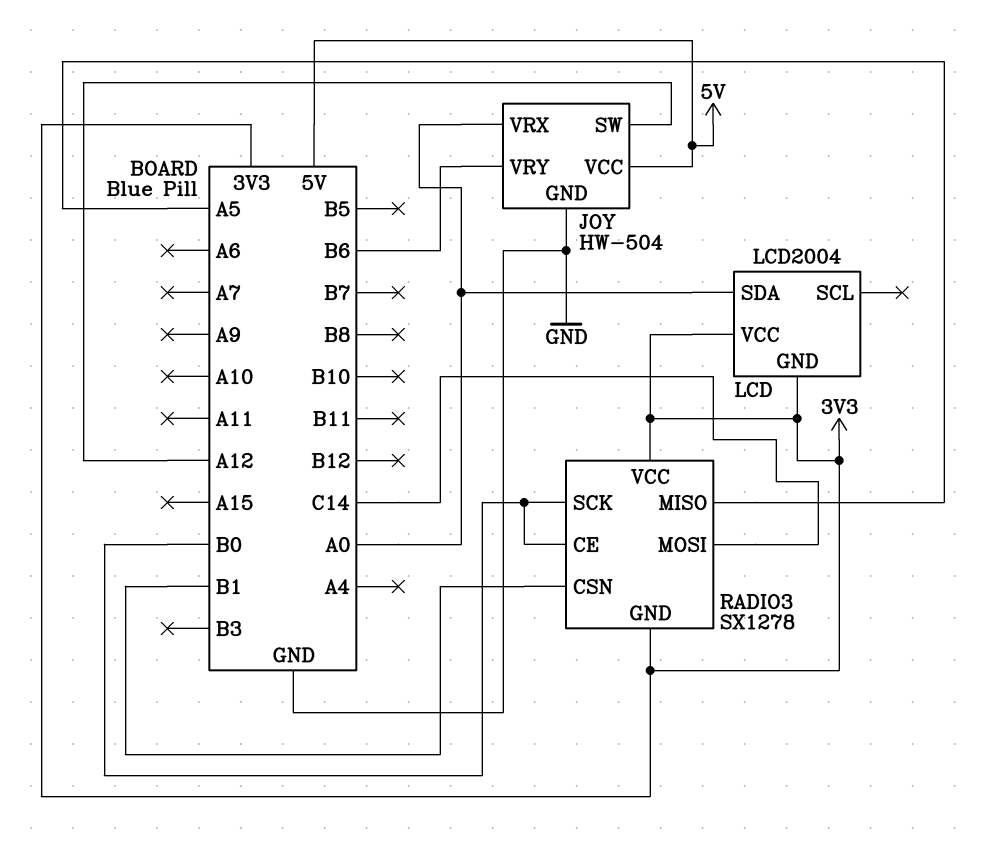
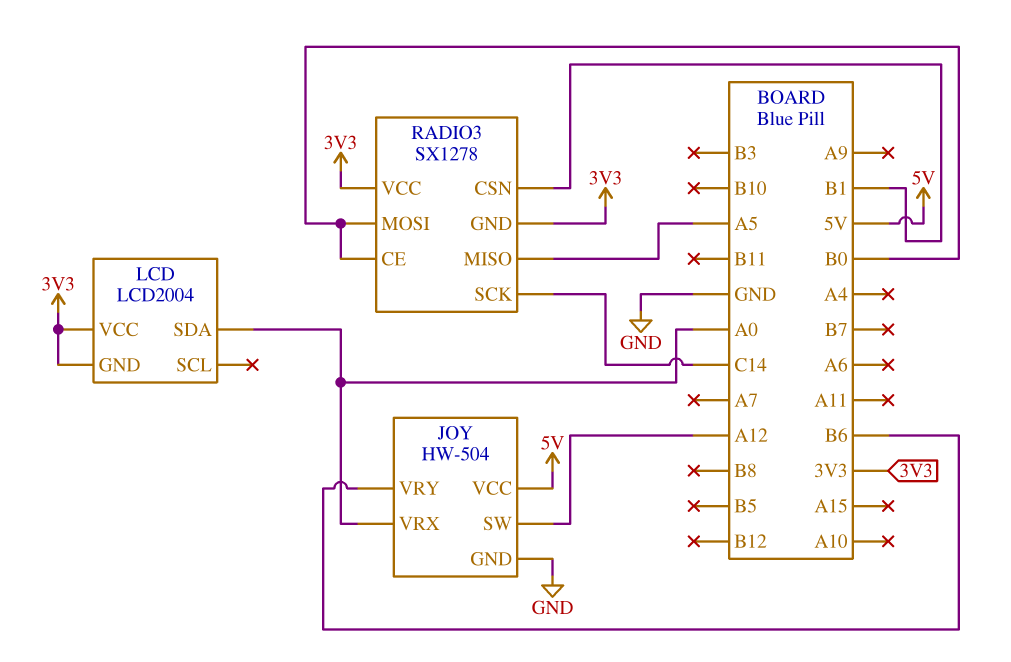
RADIO3 pin MOSI: C14 -> B0
RADIO3 pin SCK: B0 -> C14

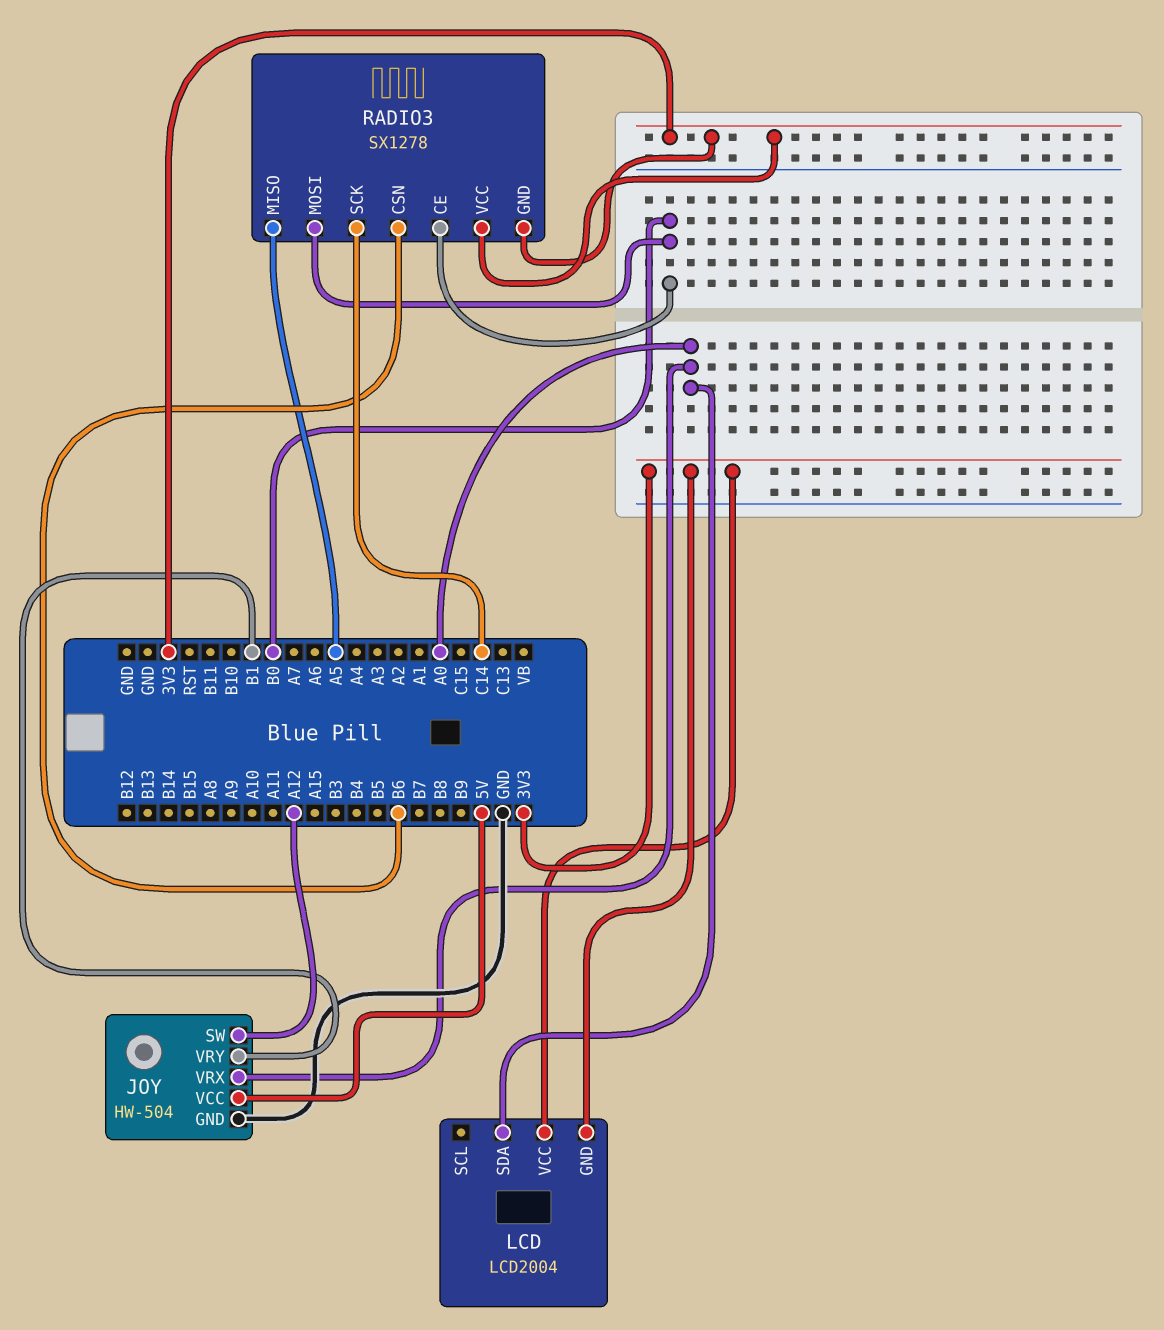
JOY pin VRY: B6 -> B1
RADIO3 pin CSN: B1 -> B6

